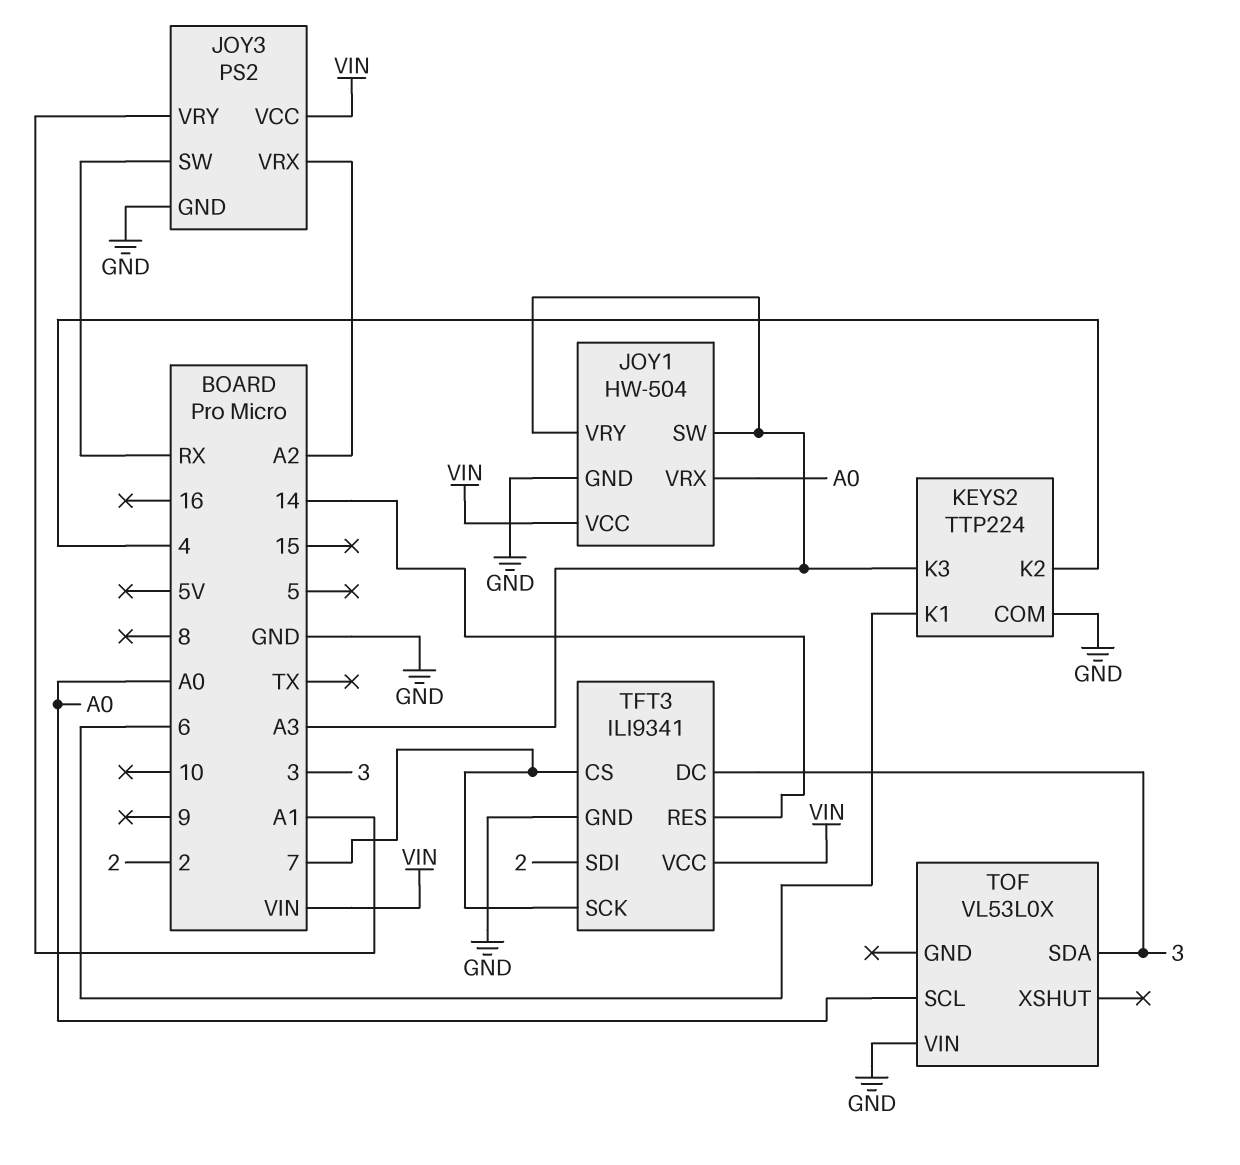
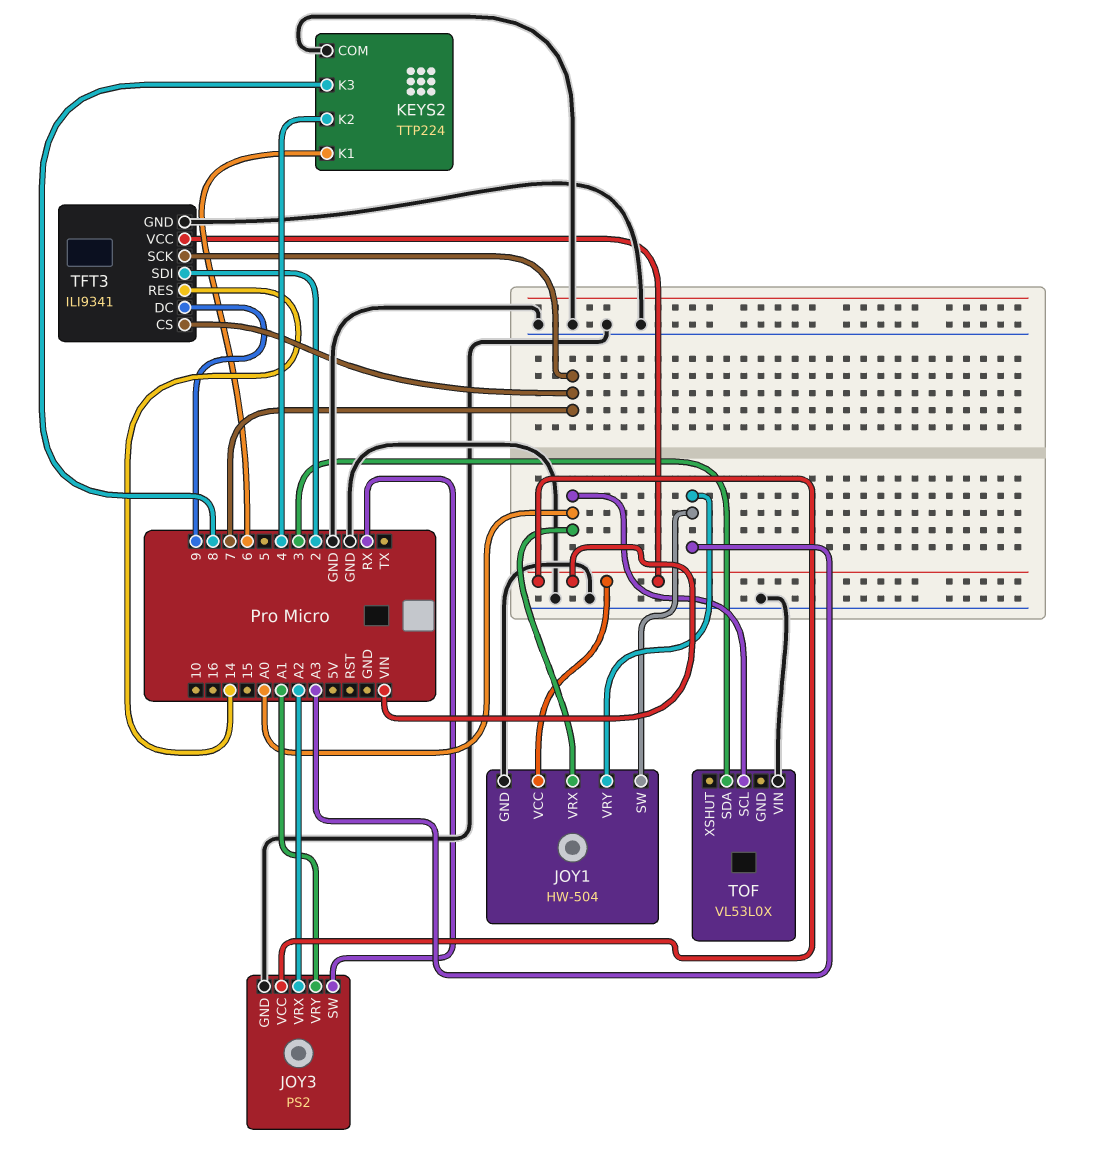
KEYS2 pin K3: A3 -> 8
TFT3 pin DC: 3 -> 9

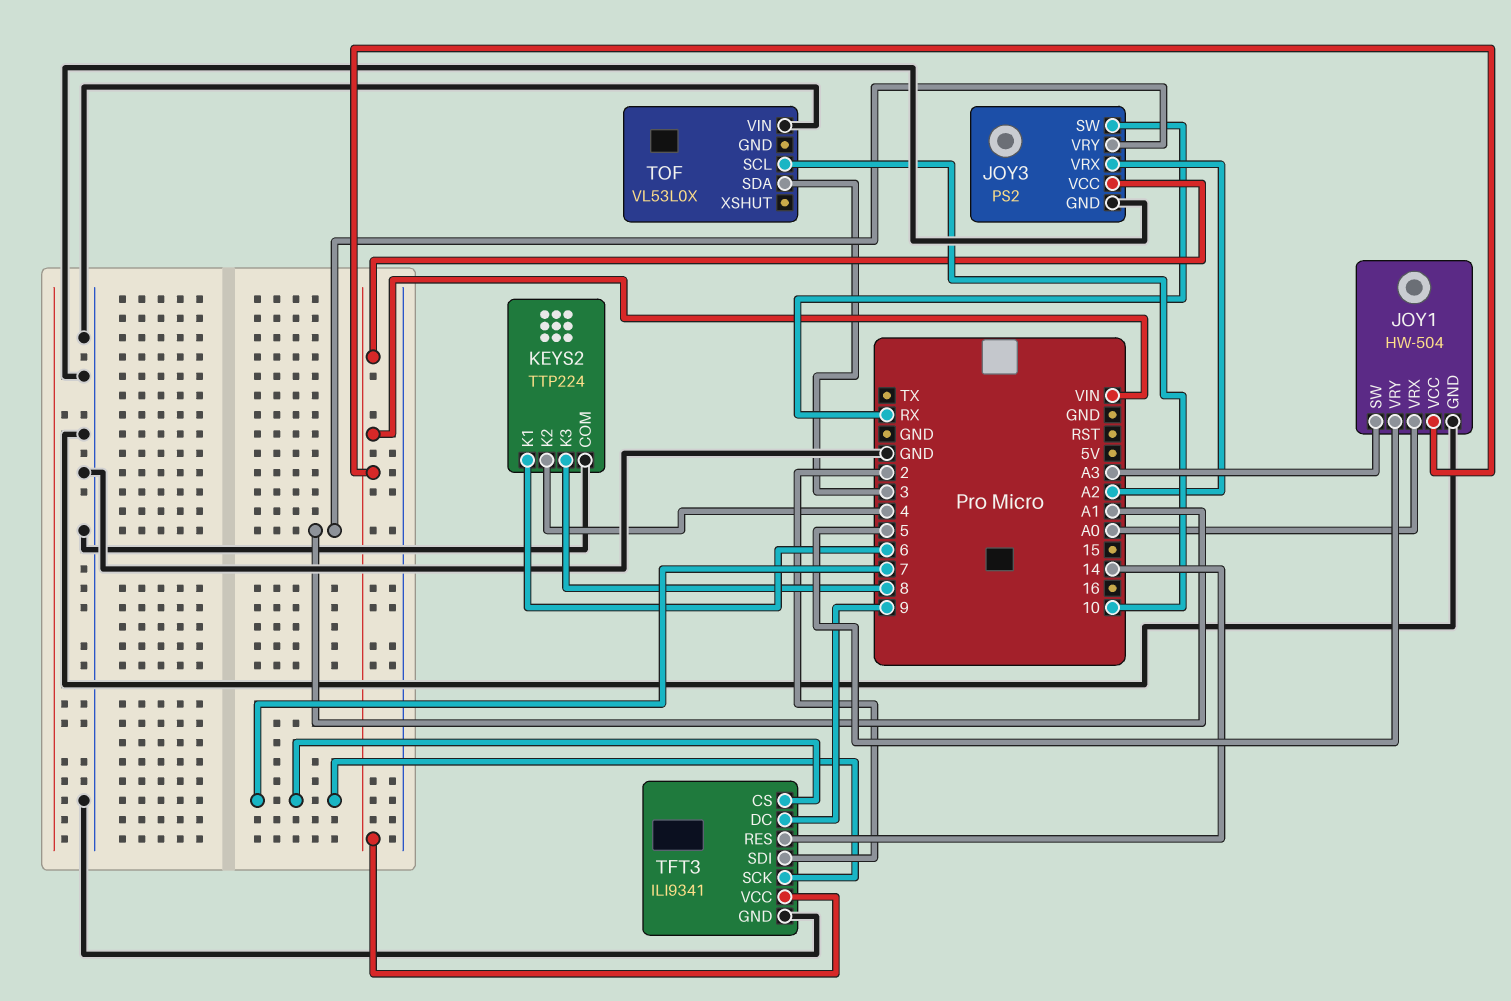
JOY1 pin VRY: A3 -> 5
TOF pin SCL: A0 -> 10

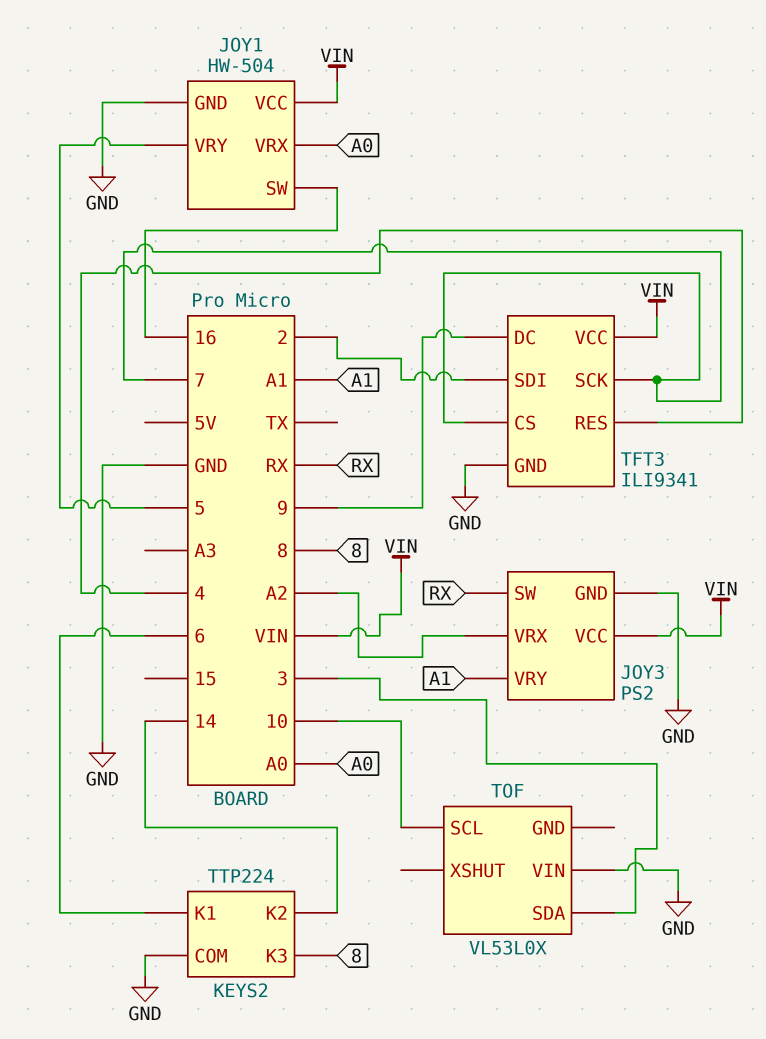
JOY1 pin SW: A3 -> 16
KEYS2 pin K2: 4 -> 14
TFT3 pin RES: 14 -> 4

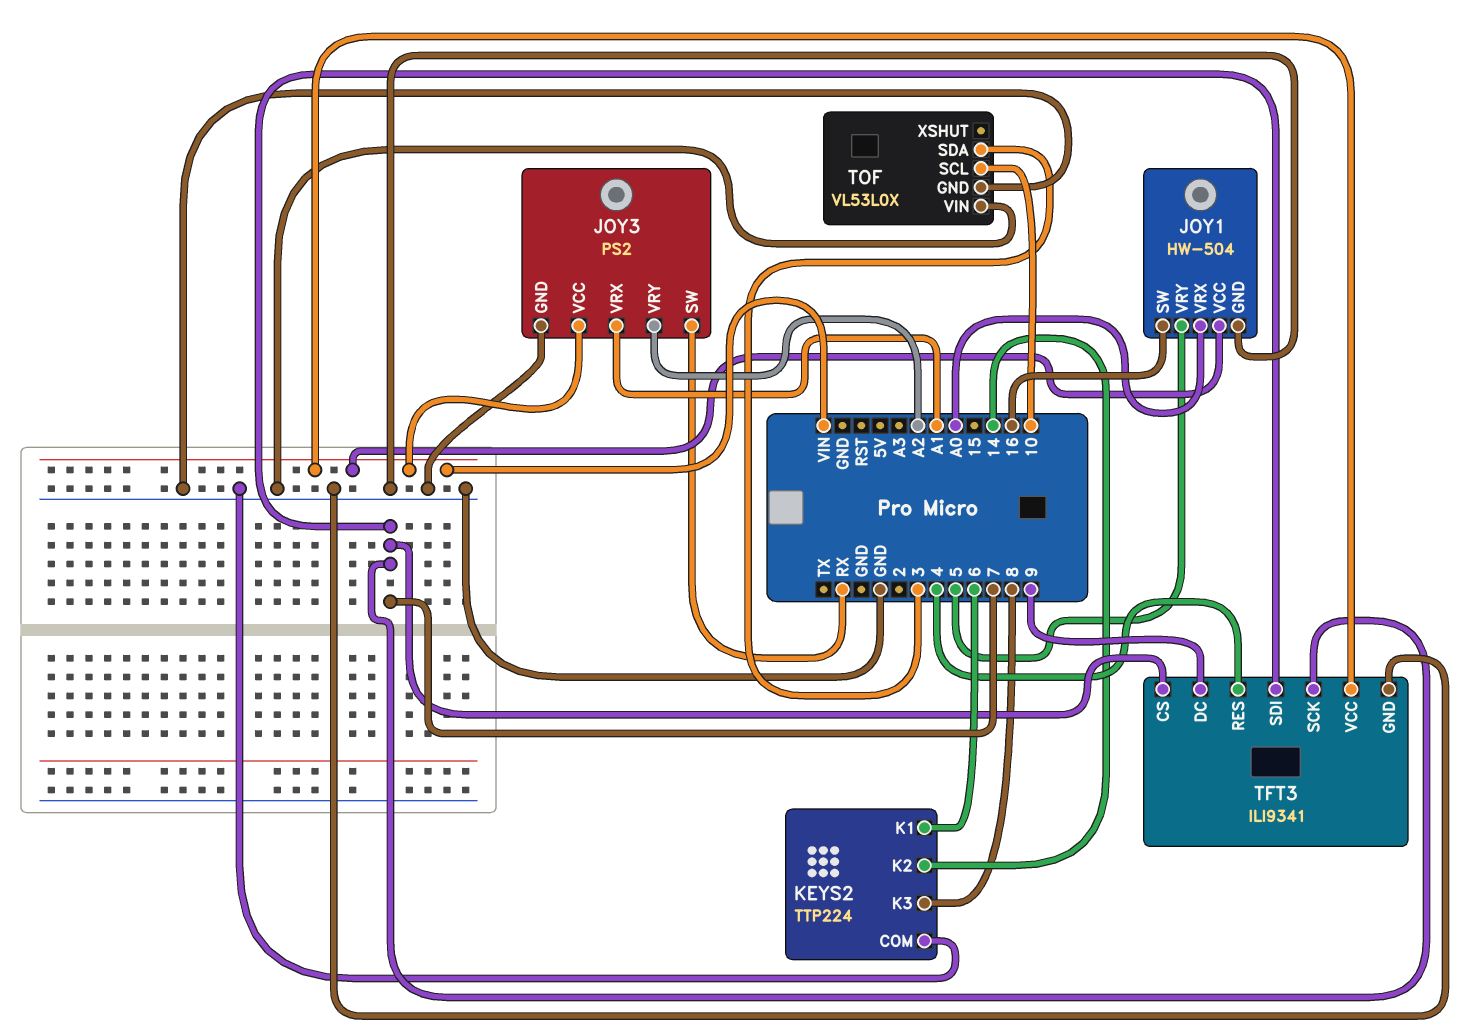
JOY3 pin VRX: A2 -> A1
JOY3 pin VRY: A1 -> A2
TFT3 pin SDI: 2 -> 7
TOF pin GND: none -> GND

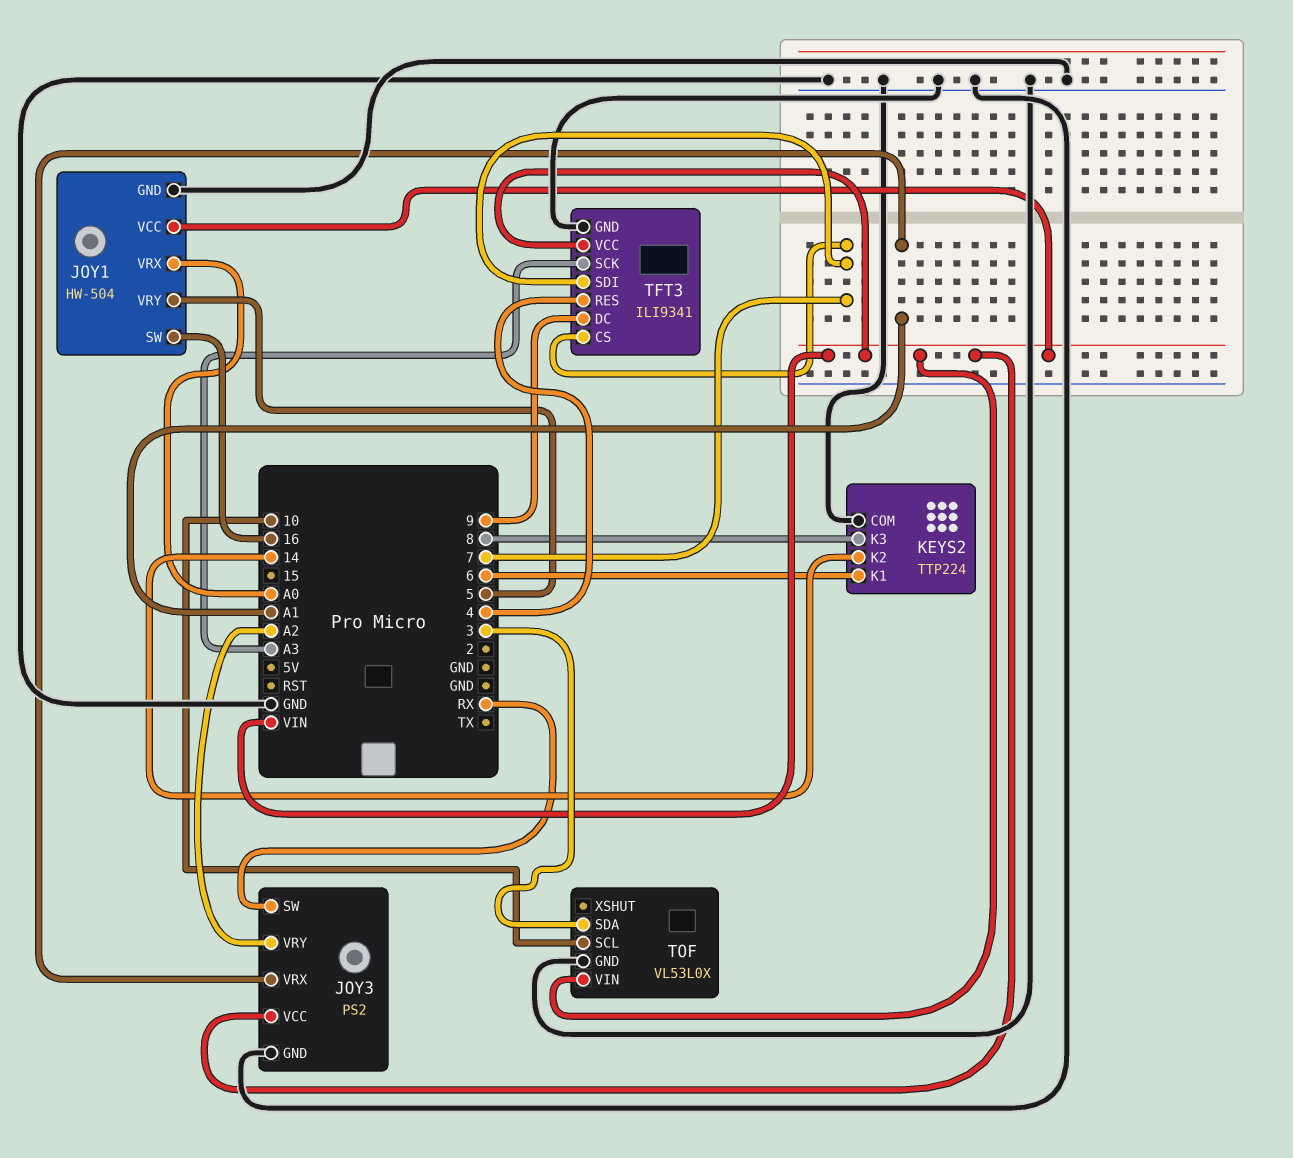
TFT3 pin SCK: 7 -> A3
TOF pin VIN: GND -> VIN

